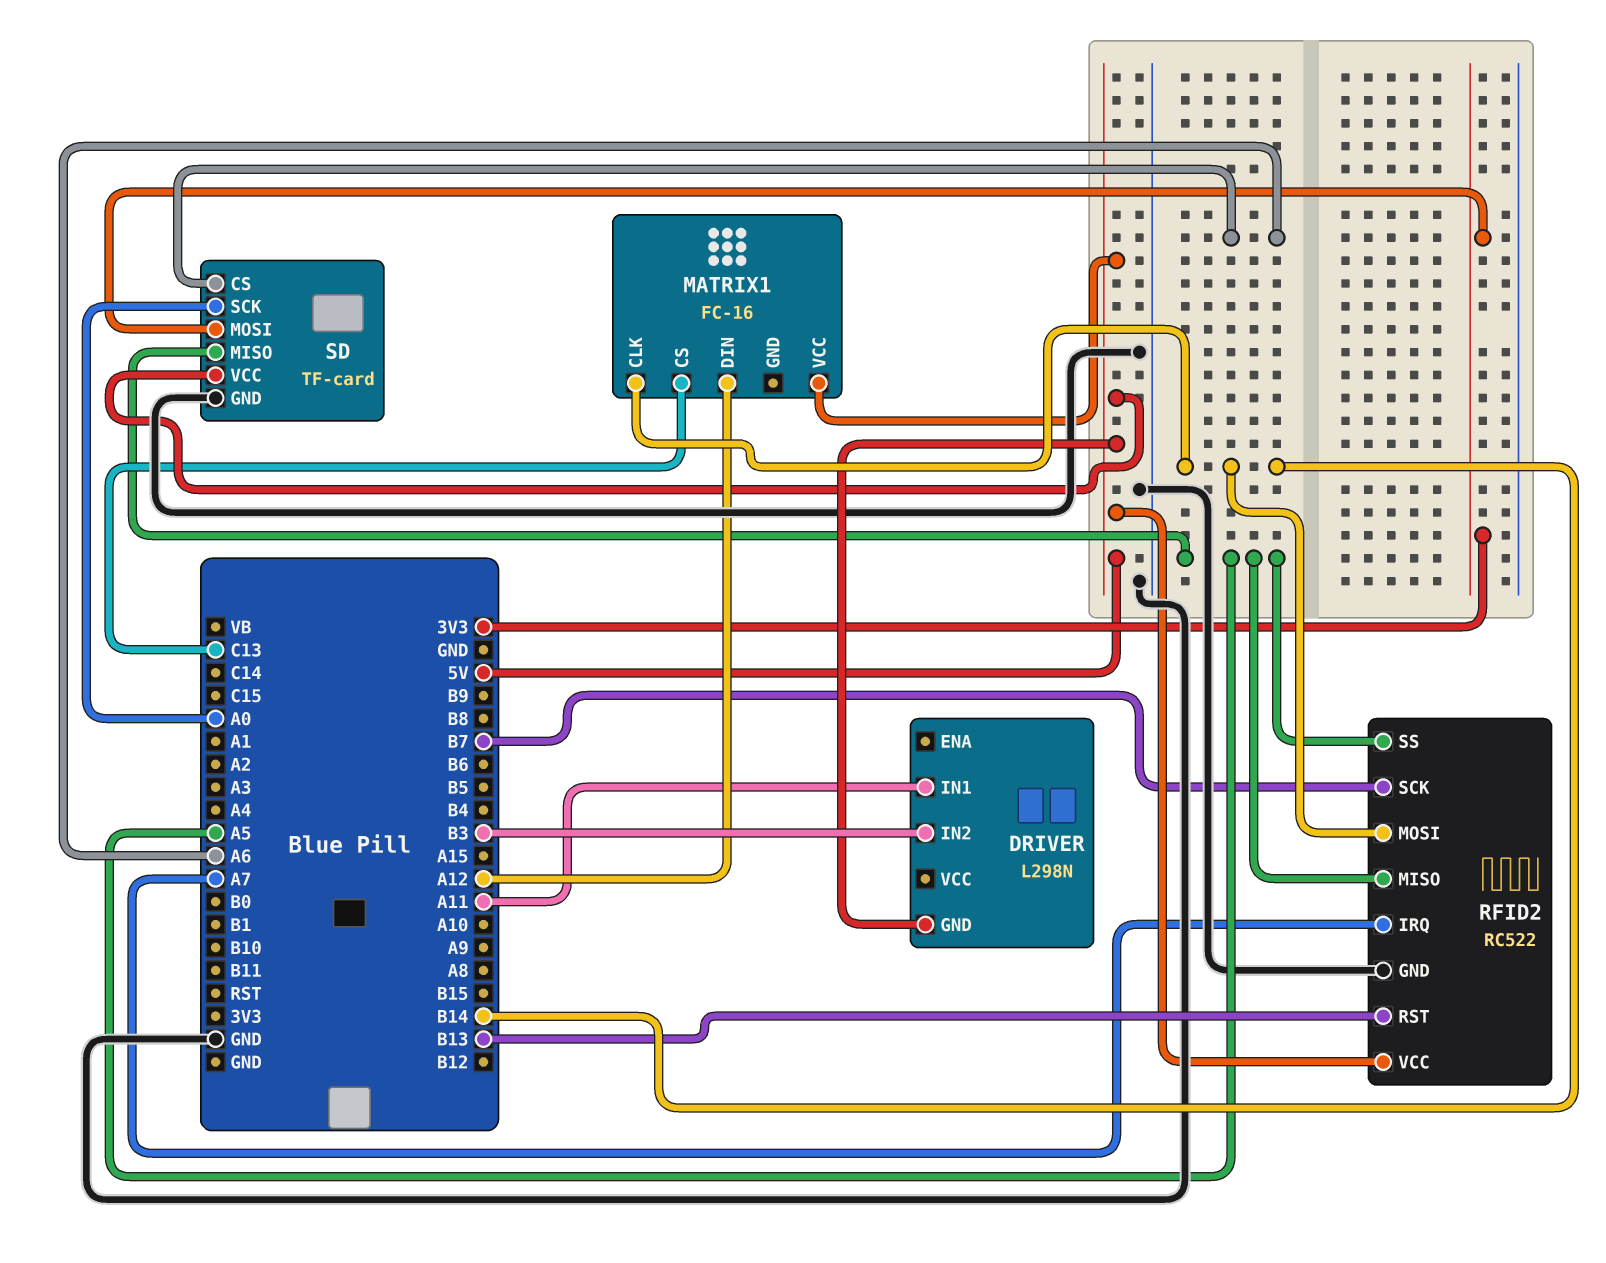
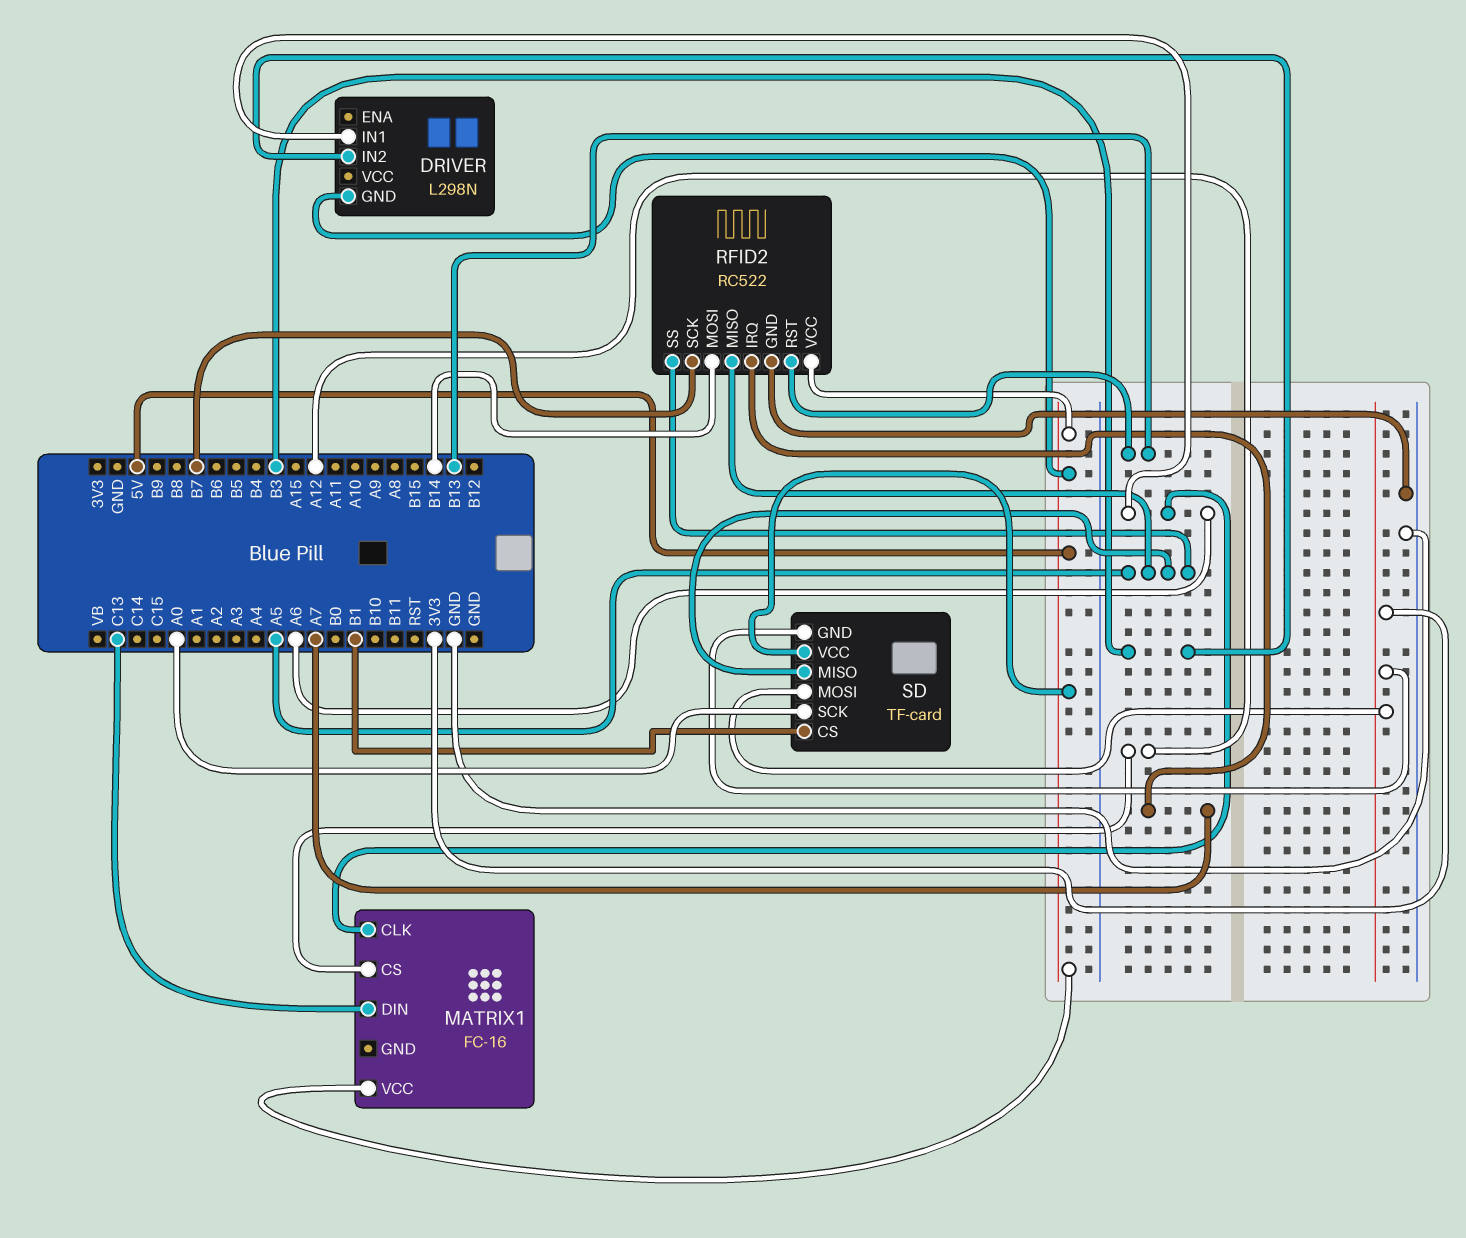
DRIVER pin IN1: A11 -> A6
MATRIX1 pin CLK: B14 -> A6
MATRIX1 pin CS: C13 -> A12
MATRIX1 pin DIN: A12 -> C13
SD pin CS: A6 -> B1
SD pin GND: GND -> 3V3

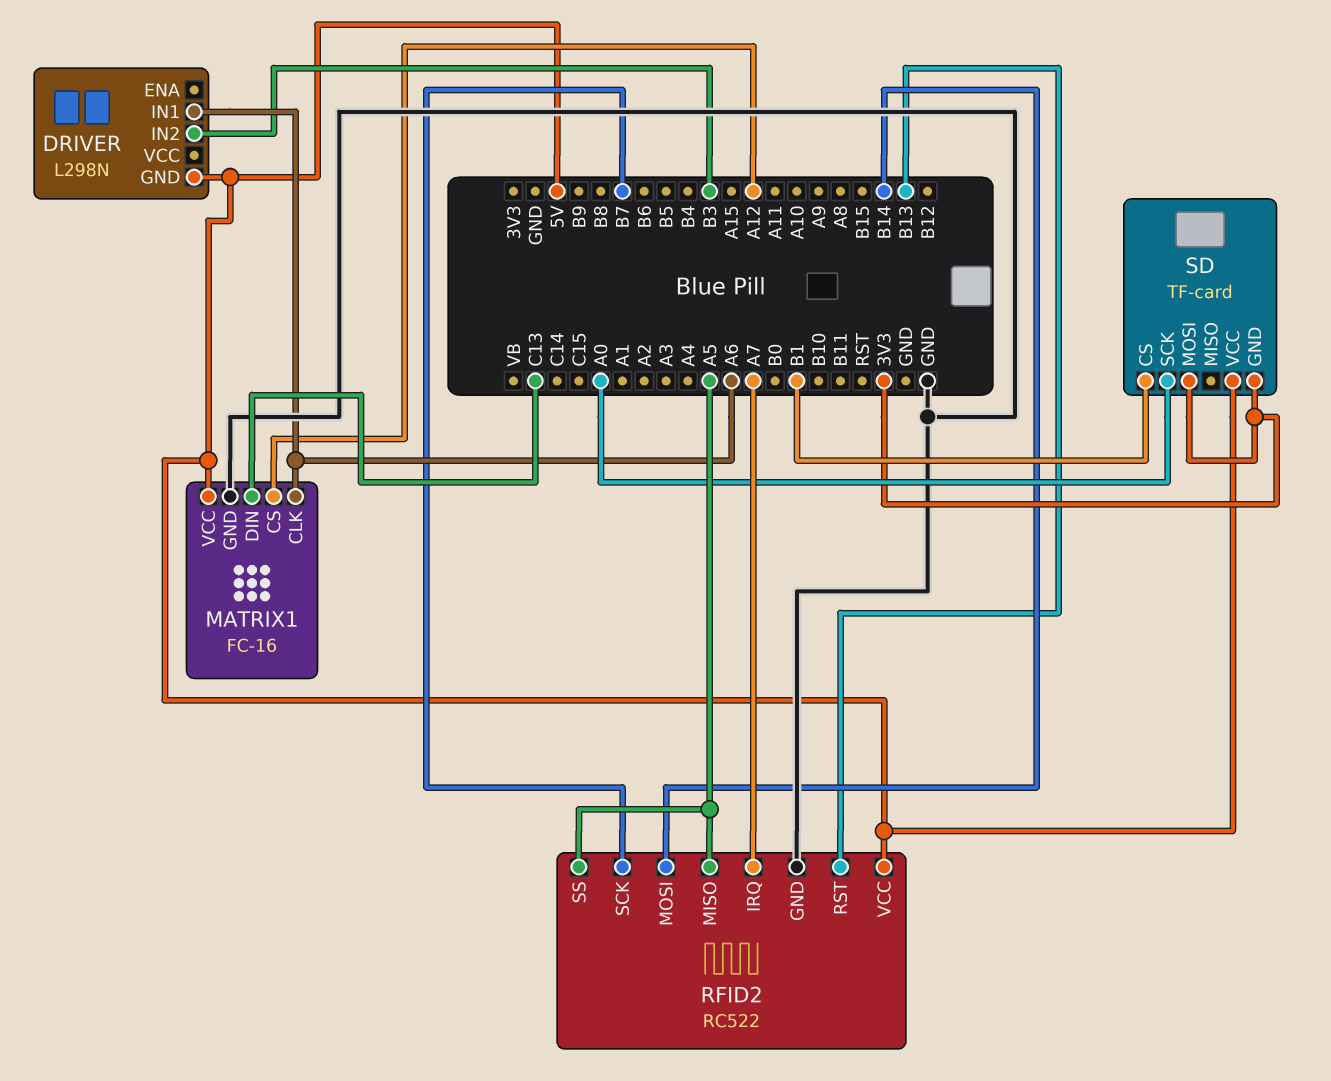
MATRIX1 pin GND: none -> GND
SD pin MISO: A5 -> none

